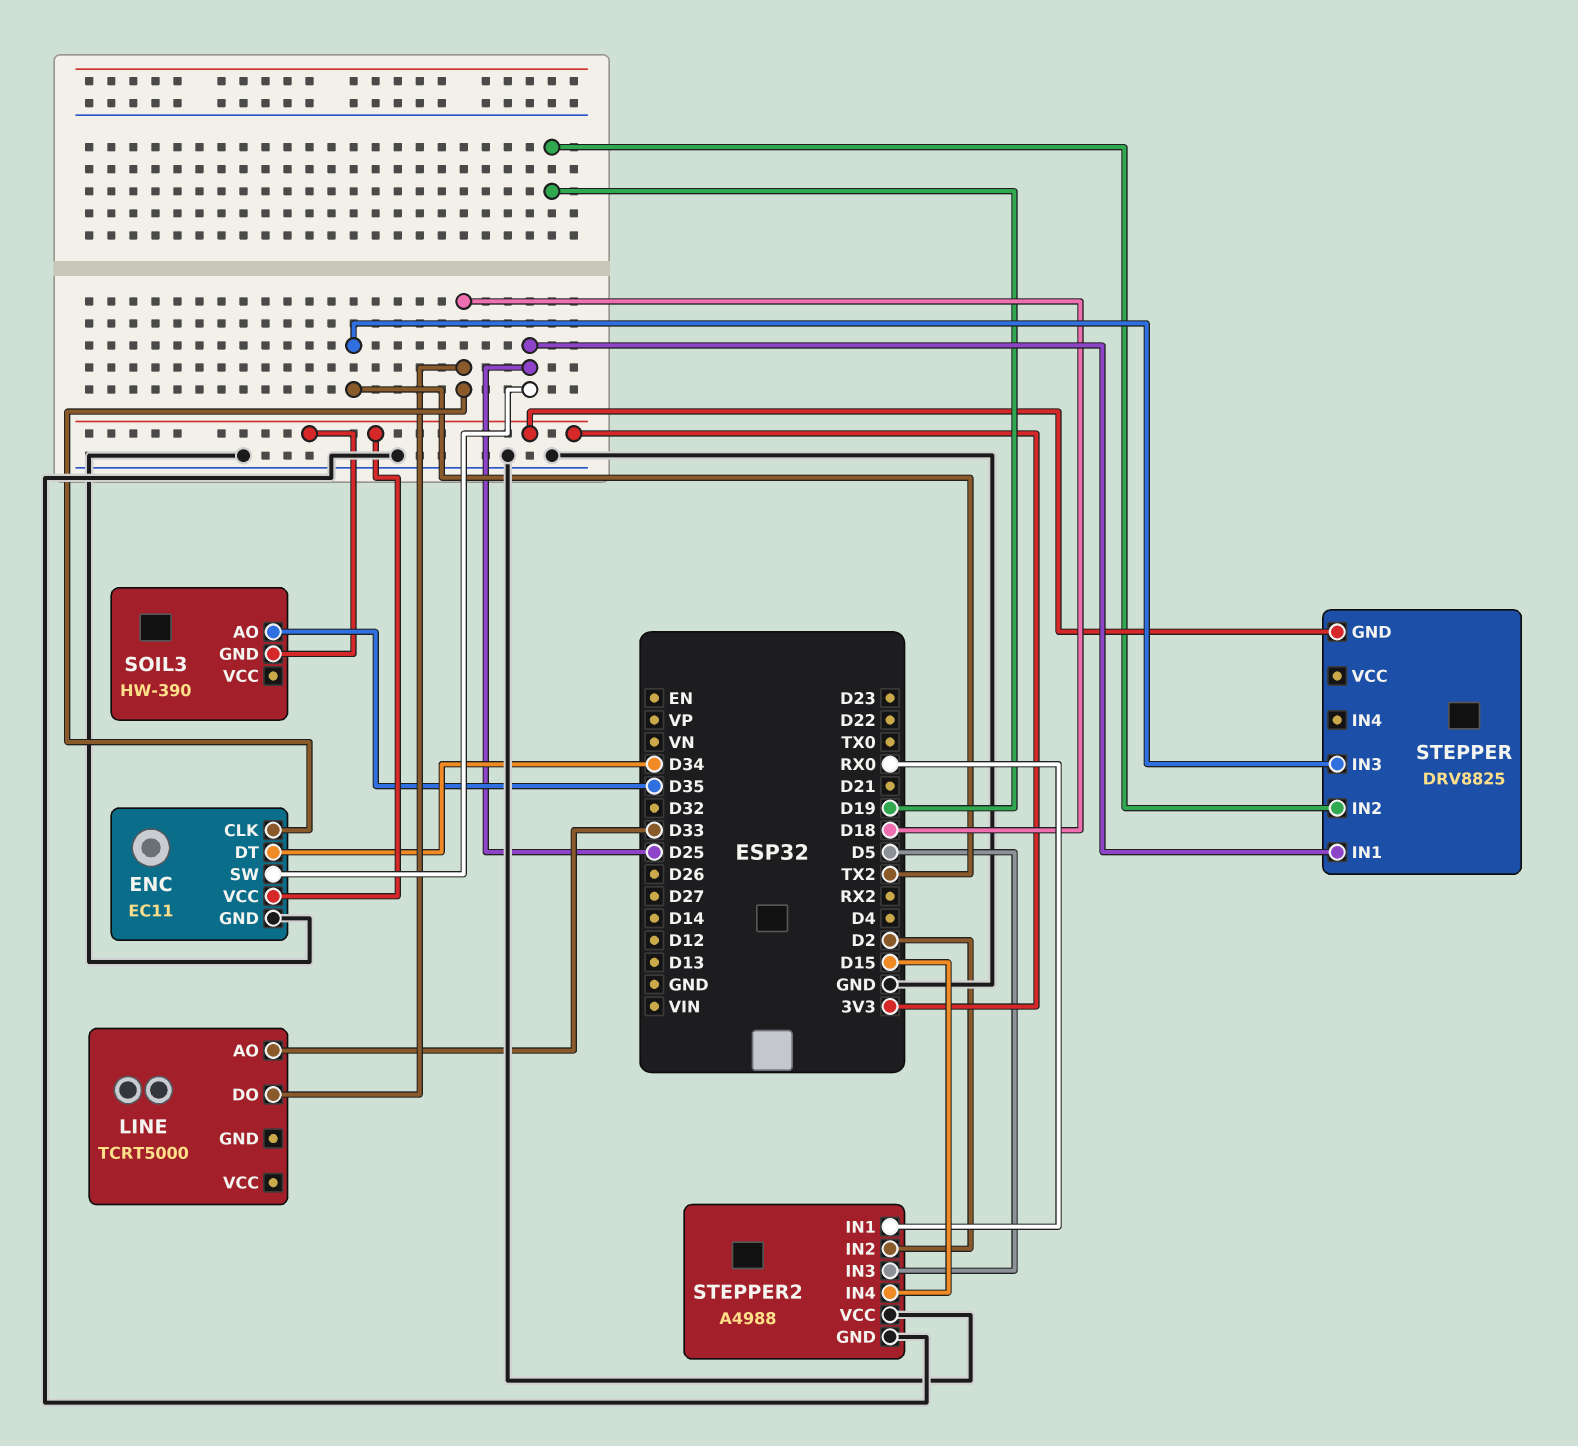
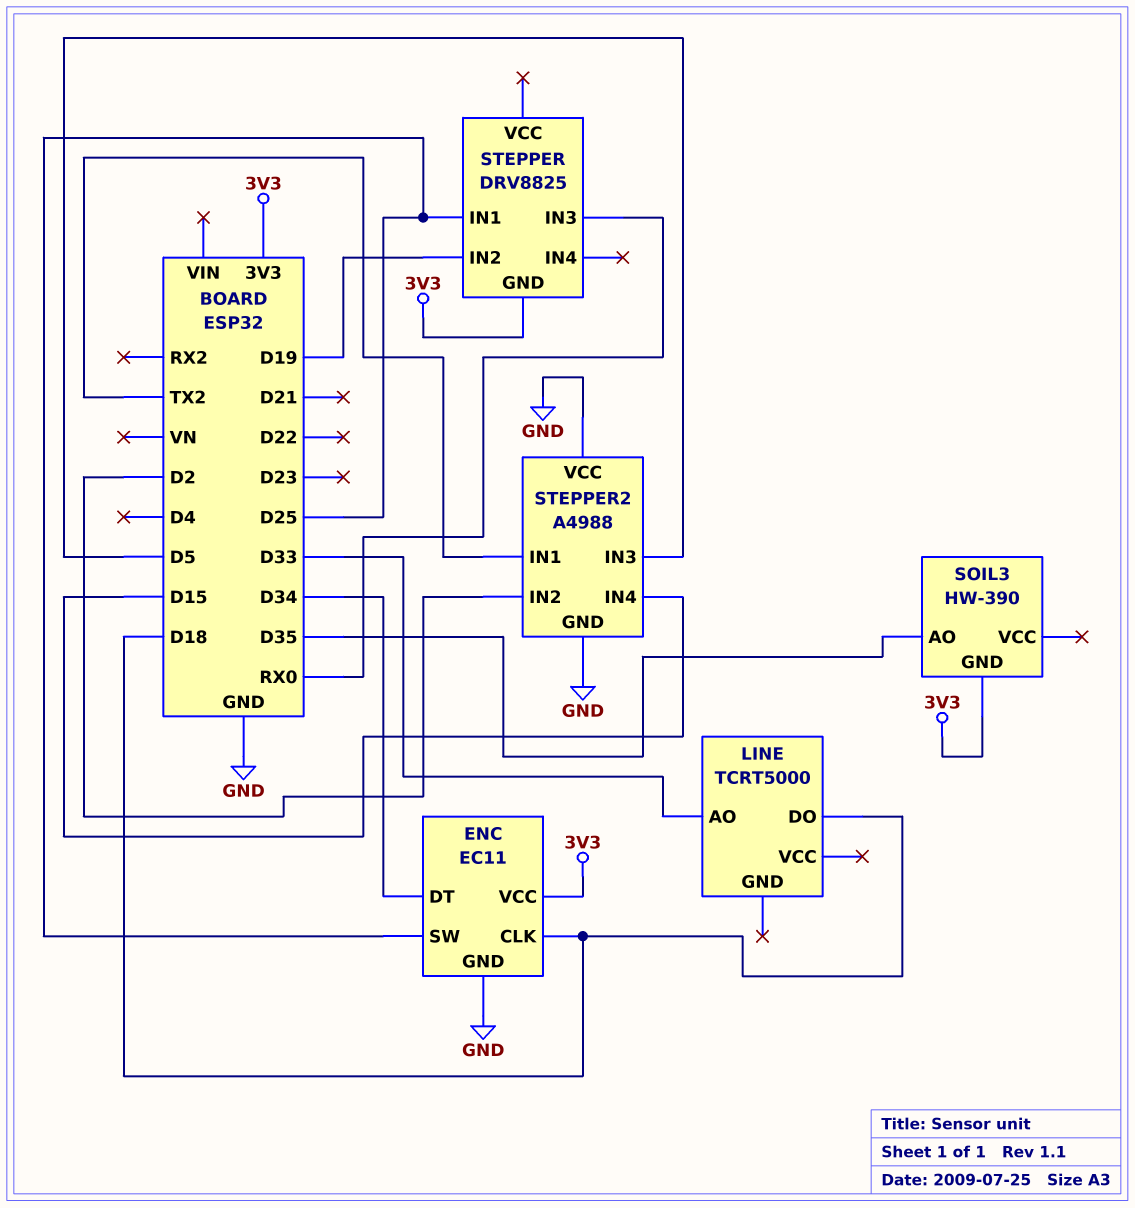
STEPPER pin IN3: TX2 -> RX0
STEPPER2 pin IN1: RX0 -> TX2

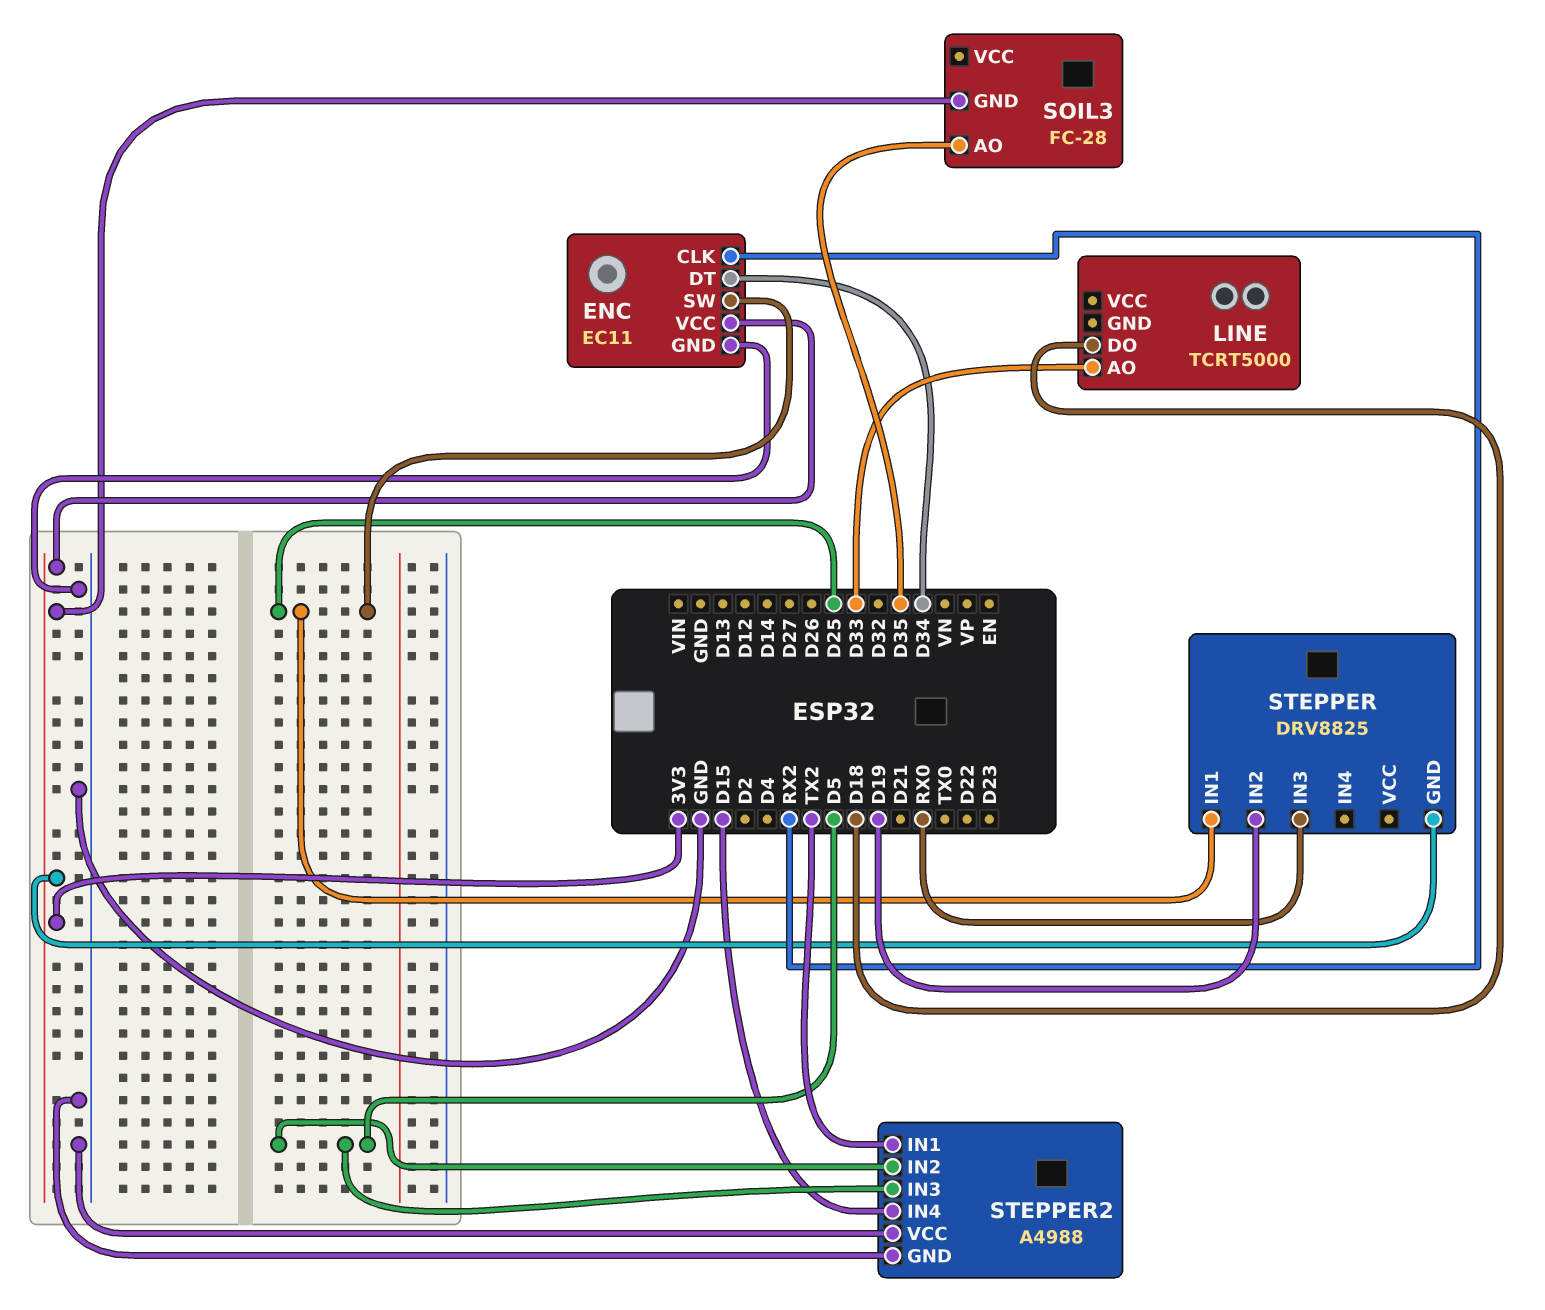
ENC pin CLK: D18 -> RX2
SOIL3: HW-390 -> FC-28
STEPPER2 pin IN2: D2 -> D5

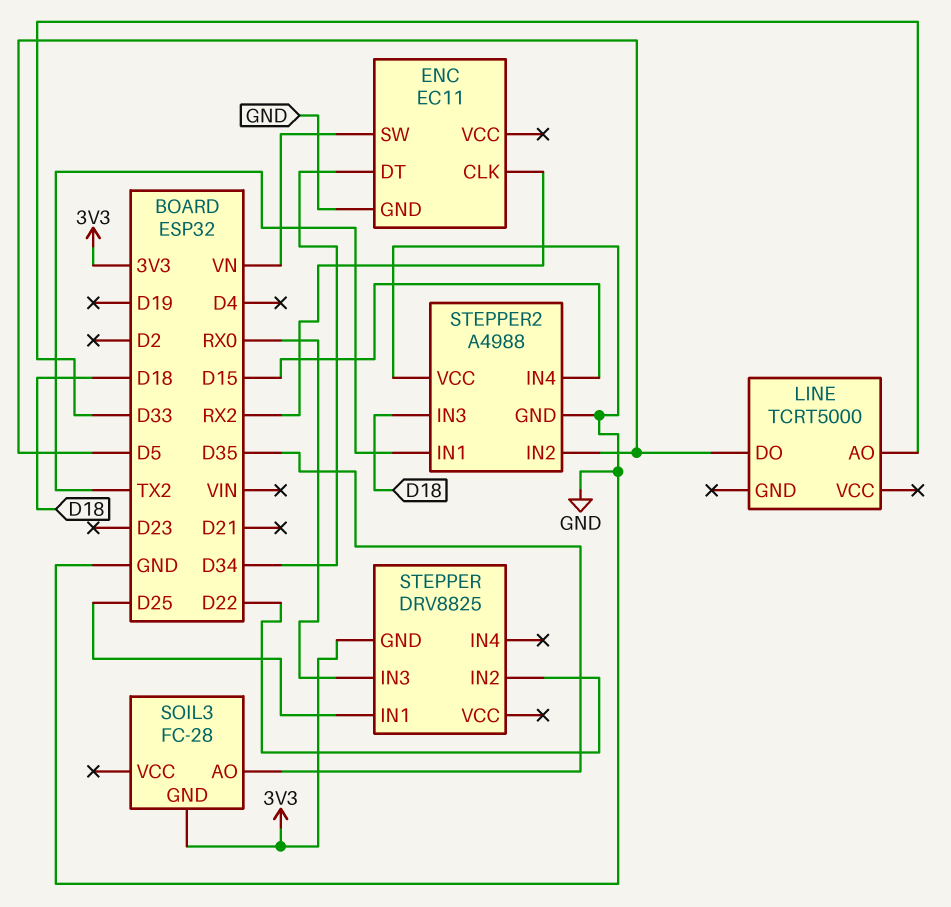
ENC pin SW: D25 -> VN
ENC pin VCC: 3V3 -> none
LINE pin DO: D18 -> D5
STEPPER pin IN2: D19 -> D22
STEPPER2 pin IN3: D5 -> D18

